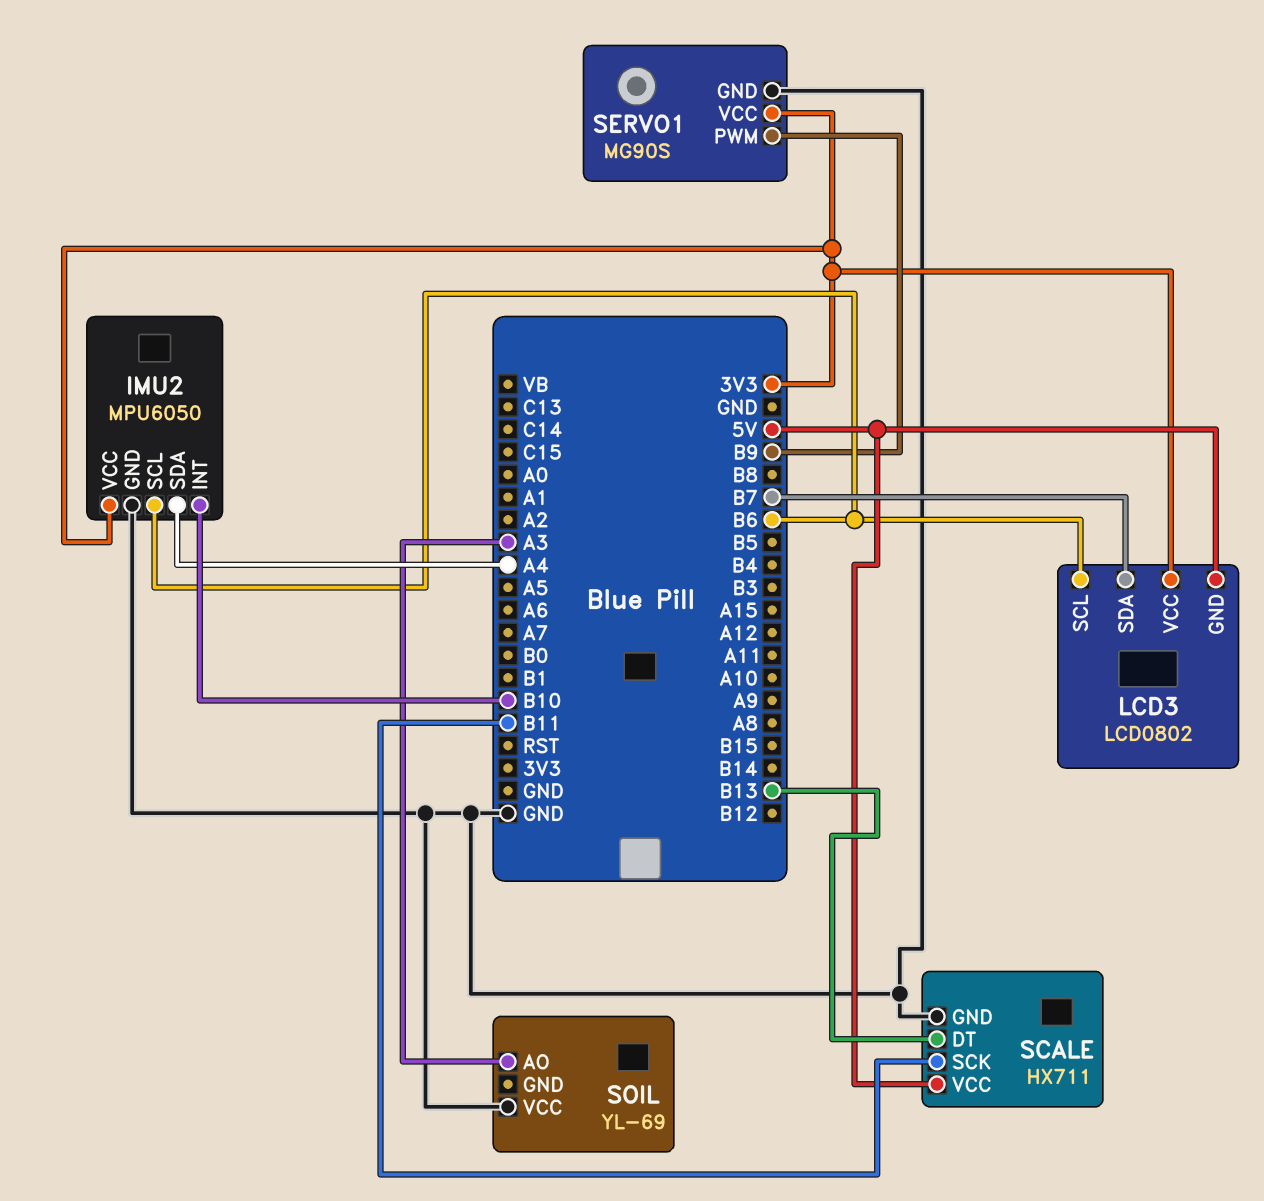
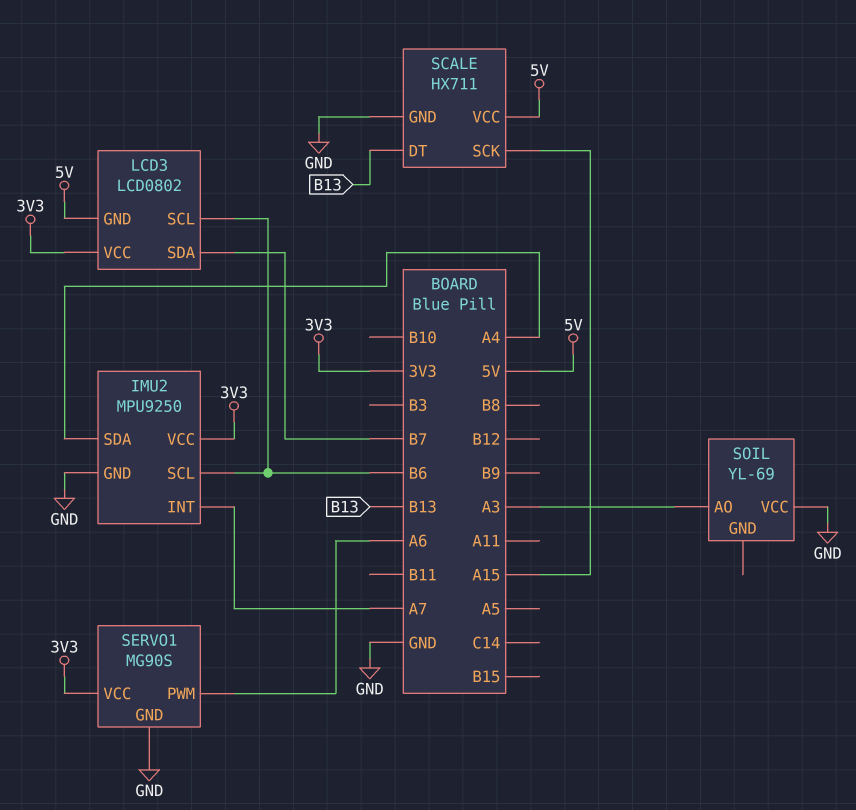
IMU2: MPU6050 -> MPU9250
IMU2 pin INT: B10 -> A7
SCALE pin SCK: B11 -> A15
SERVO1 pin PWM: B9 -> A6

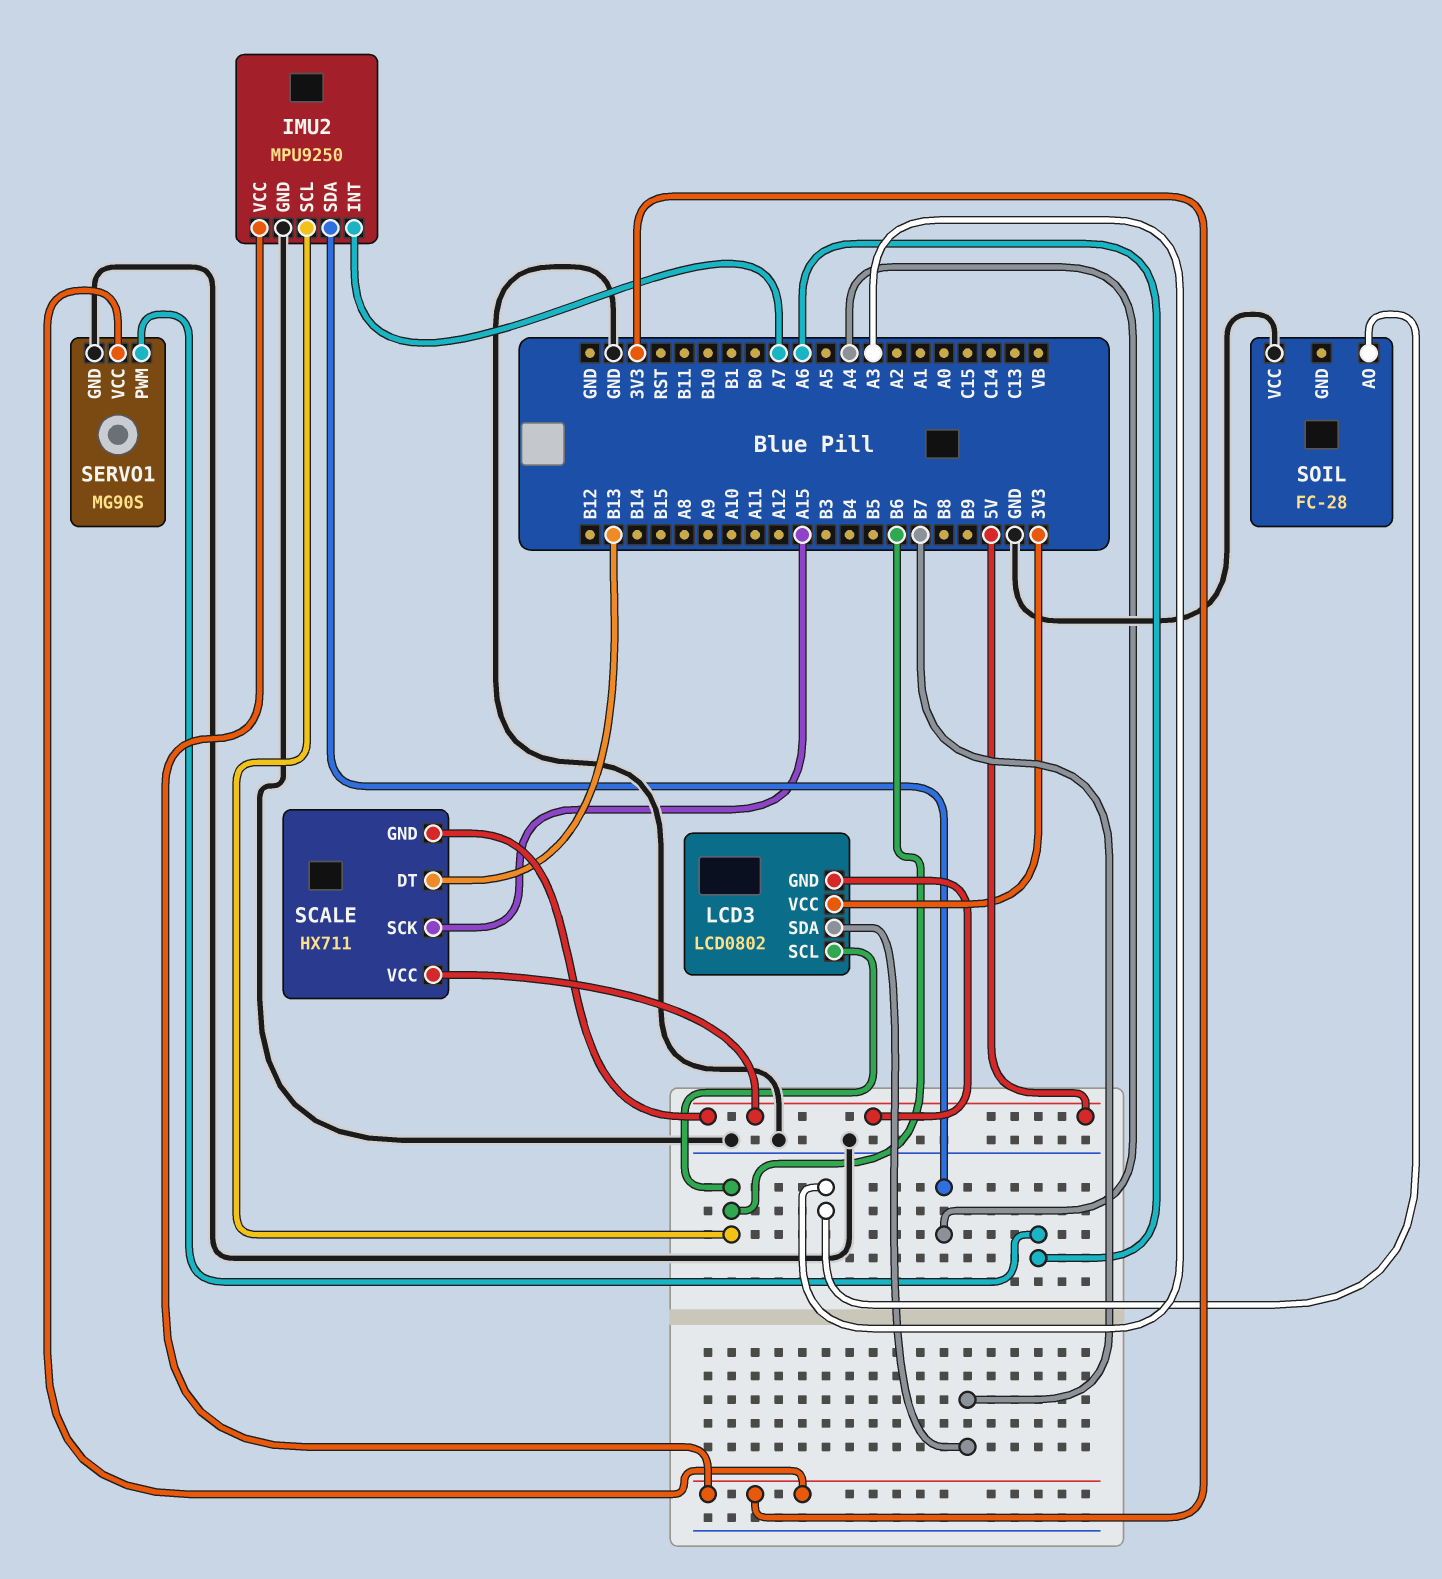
SCALE pin GND: GND -> 5V
SOIL: YL-69 -> FC-28

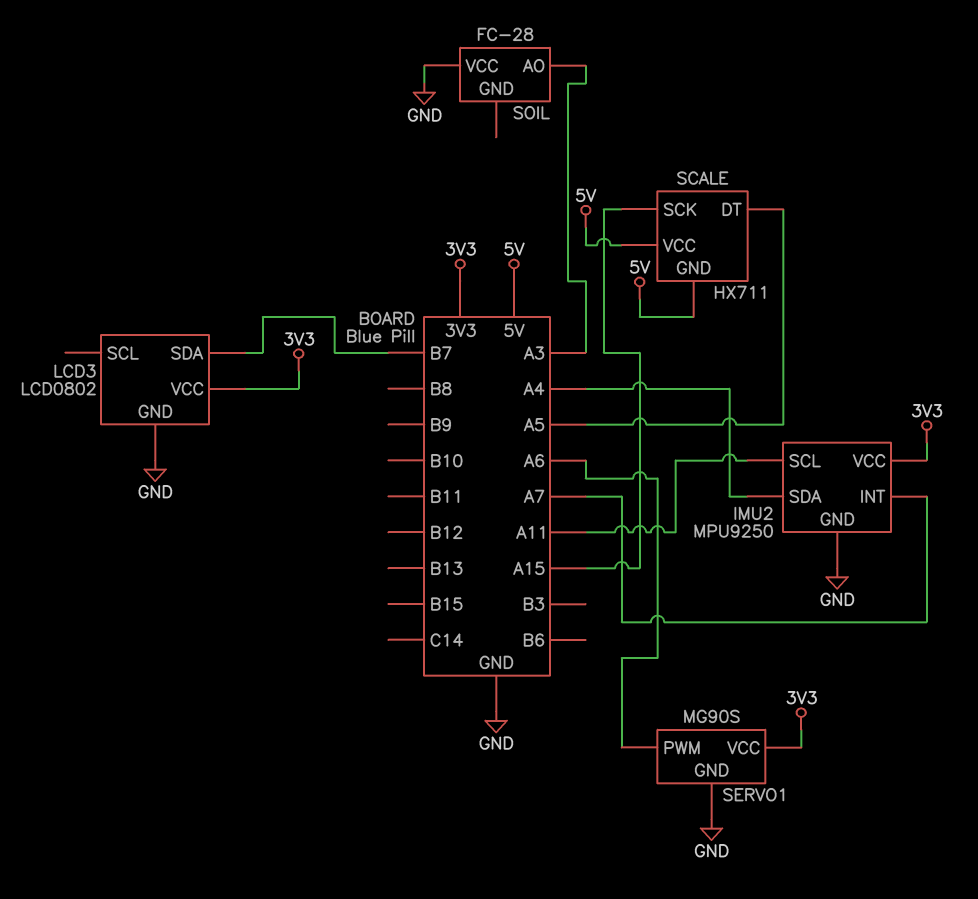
IMU2 pin SCL: B6 -> A11
LCD3 pin GND: 5V -> GND
LCD3 pin SCL: B6 -> none
SCALE pin DT: B13 -> A5

